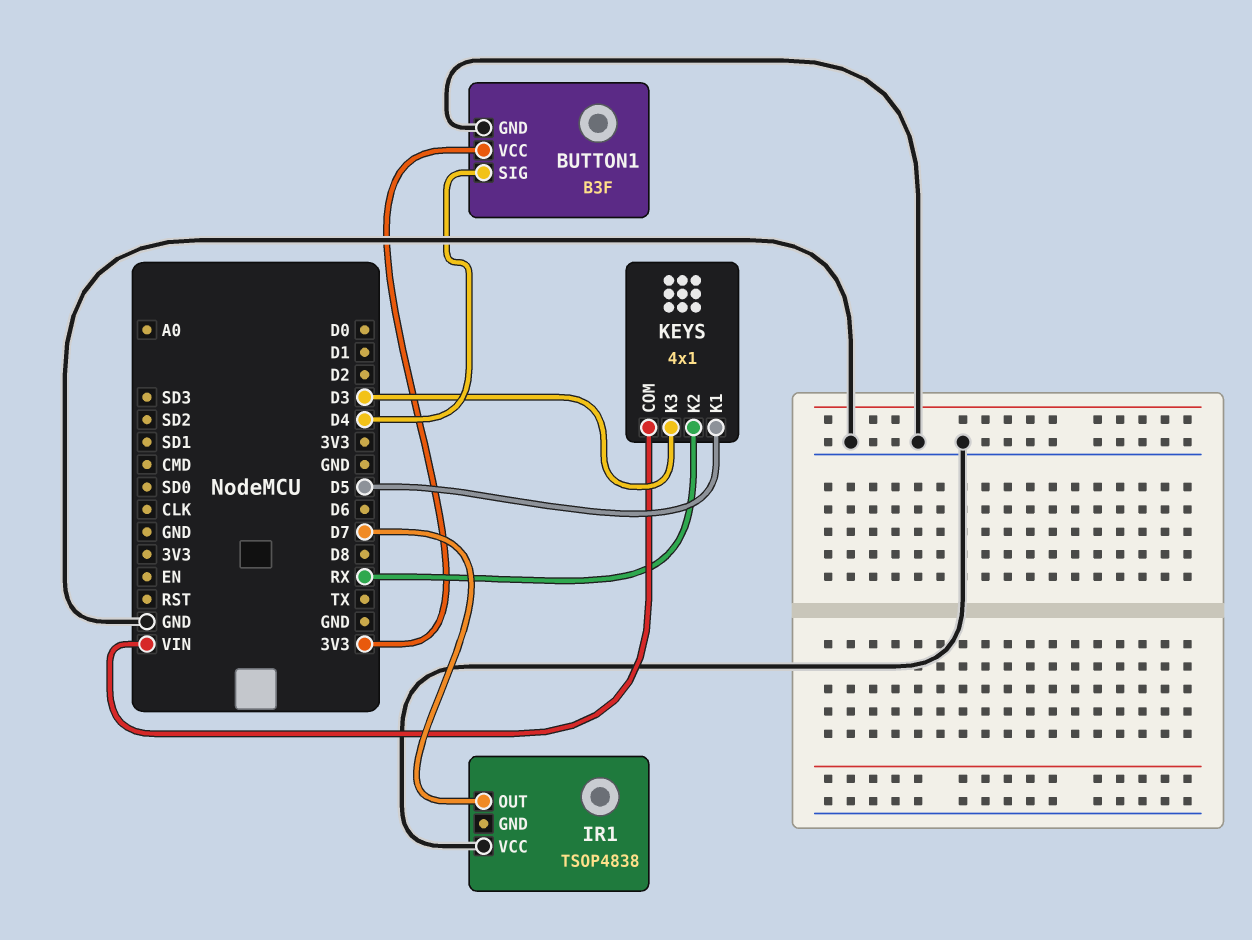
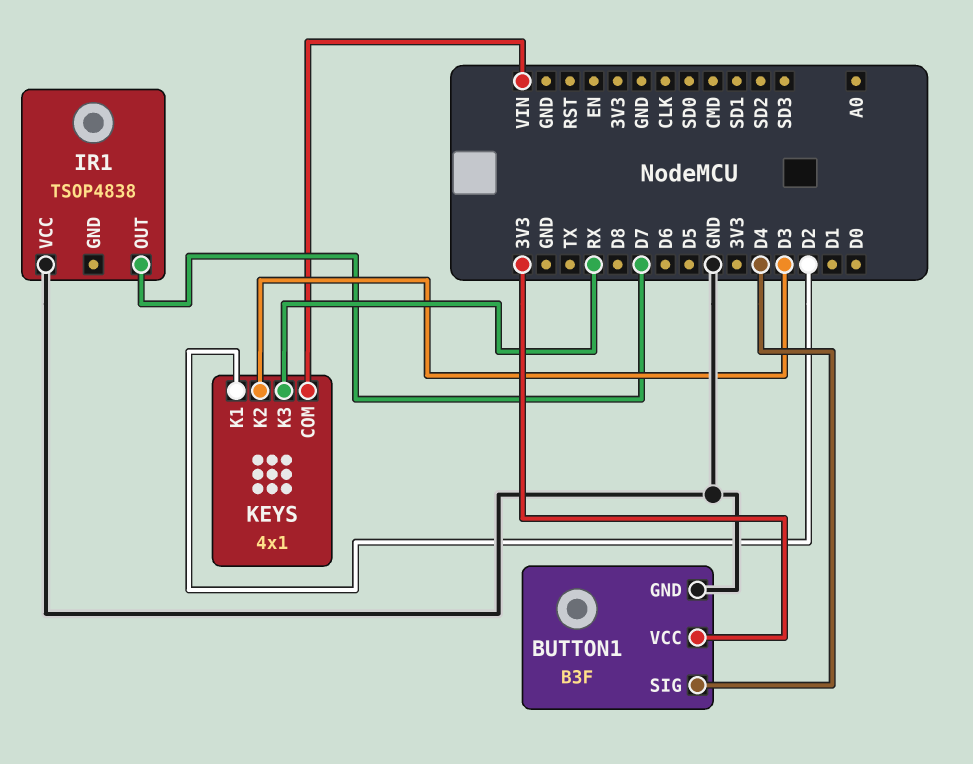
KEYS pin K1: D5 -> D2
KEYS pin K2: RX -> D3
KEYS pin K3: D3 -> RX

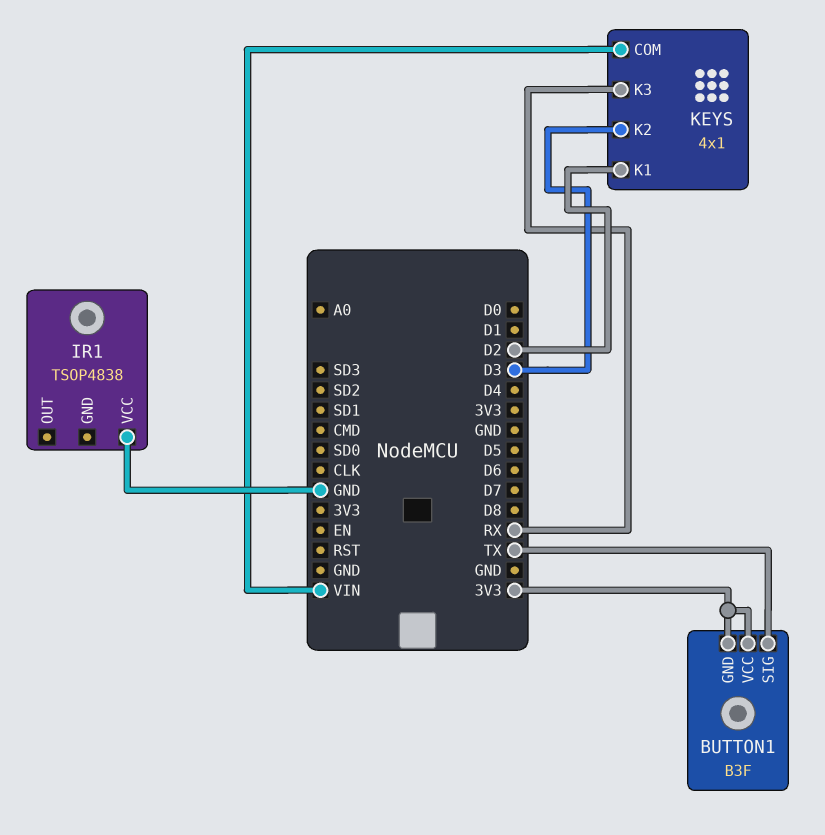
BUTTON1 pin GND: GND -> 3V3
BUTTON1 pin SIG: D4 -> TX
IR1 pin OUT: D7 -> none

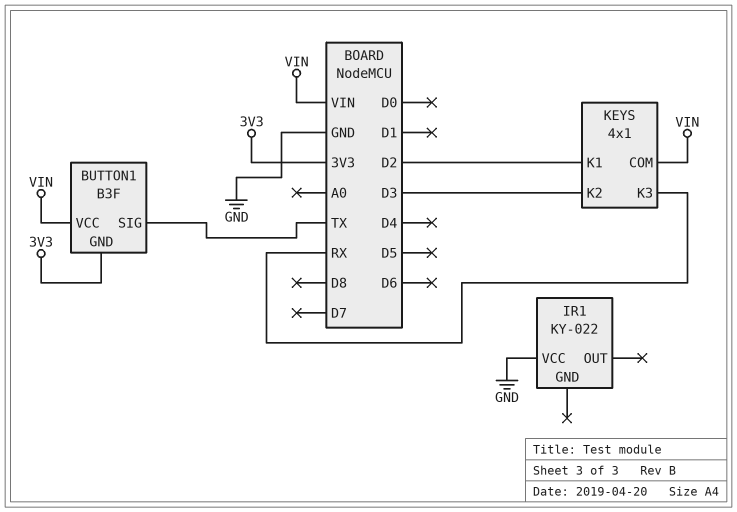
BUTTON1 pin VCC: 3V3 -> VIN
IR1: TSOP4838 -> KY-022

